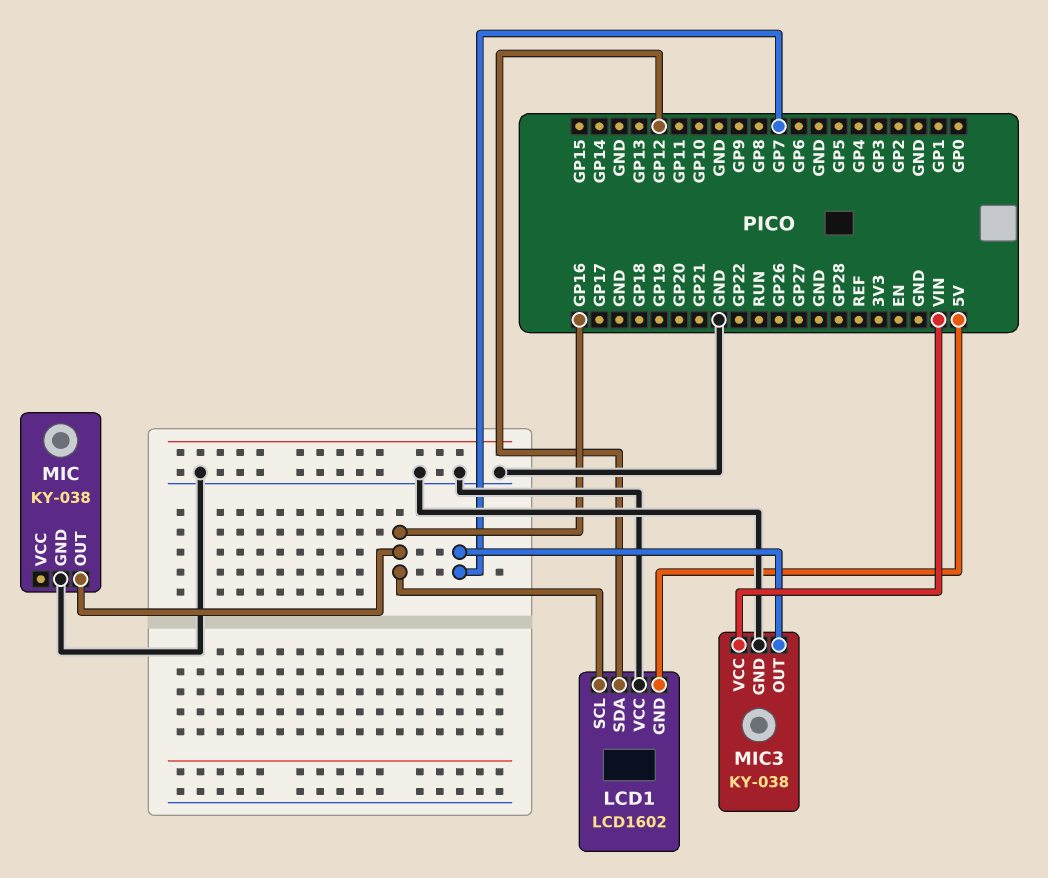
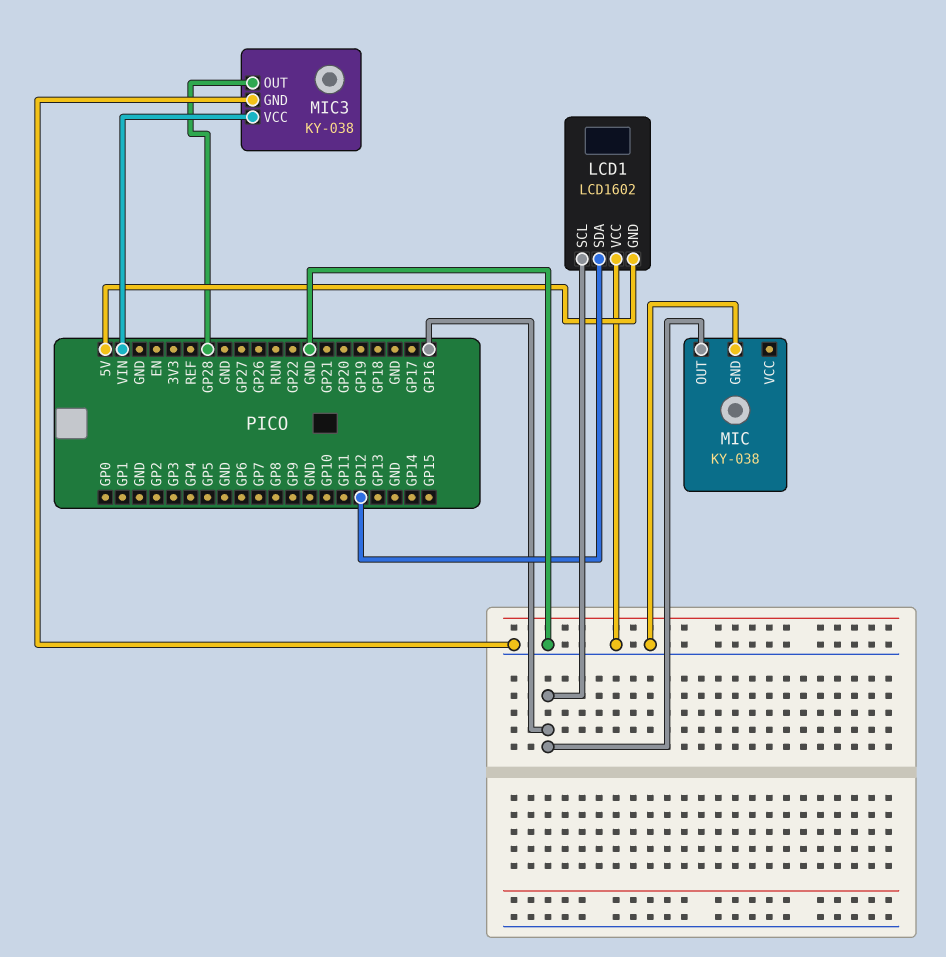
MIC3 pin OUT: GP7 -> GP28

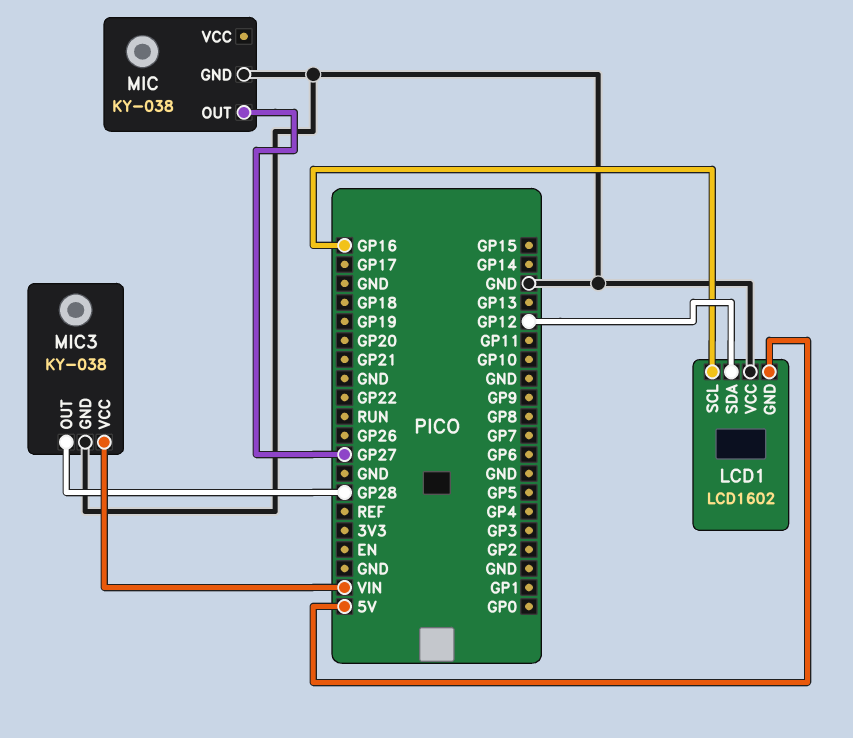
MIC pin OUT: GP16 -> GP27

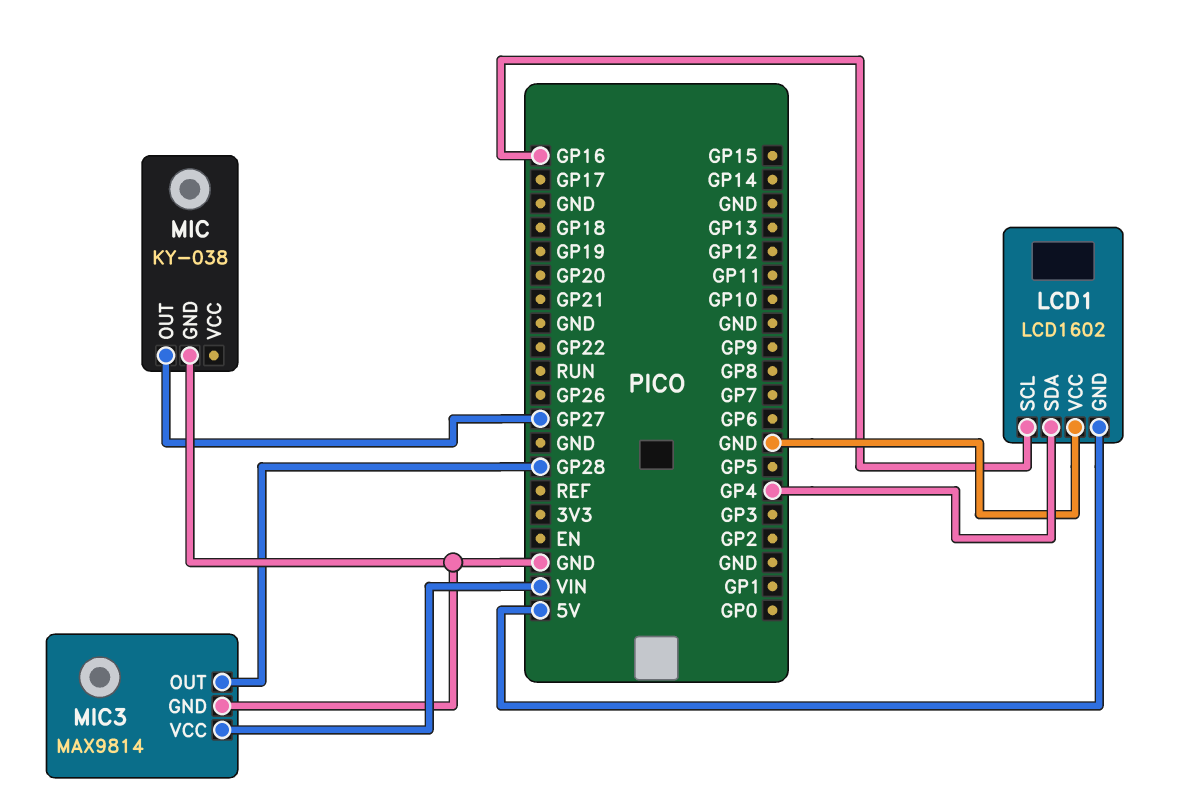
LCD1 pin SDA: GP12 -> GP4
MIC3: KY-038 -> MAX9814

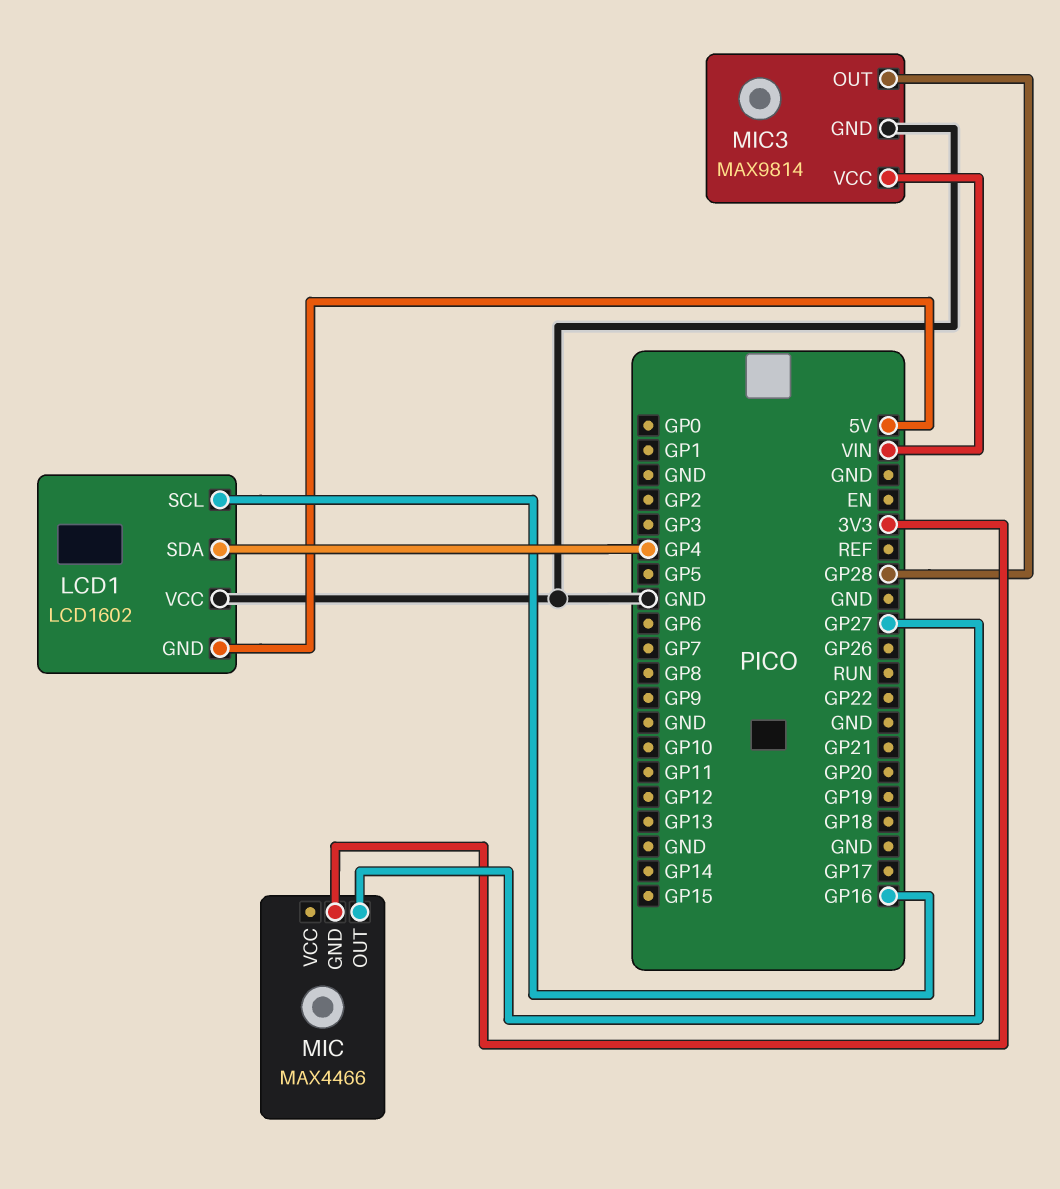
MIC: KY-038 -> MAX4466
MIC pin GND: GND -> 3V3

